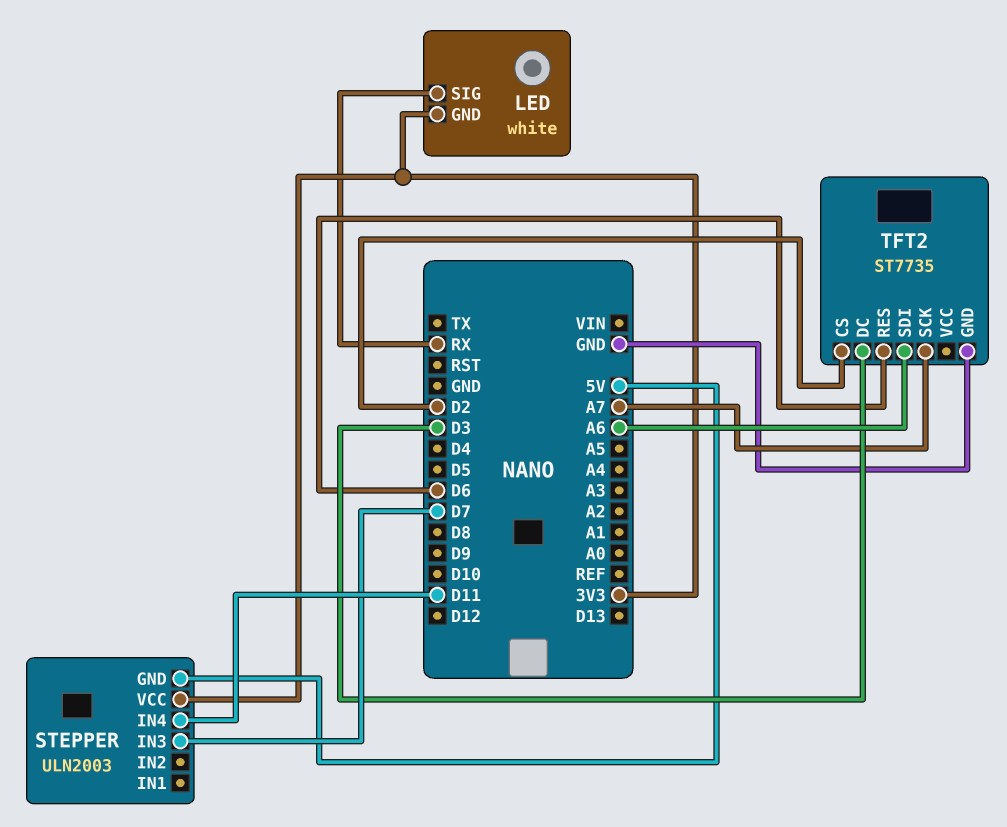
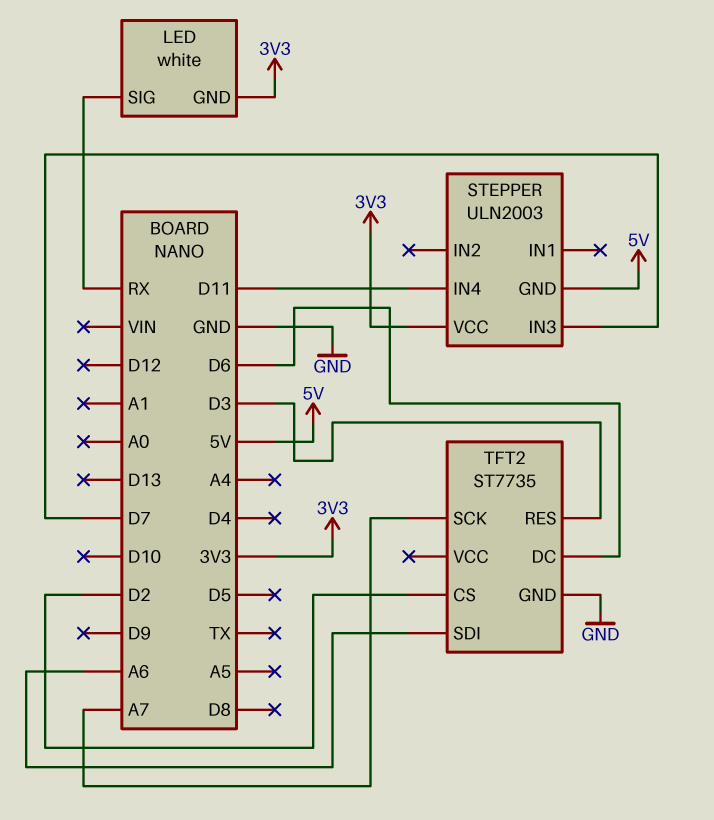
TFT2 pin DC: D3 -> D6
TFT2 pin RES: D6 -> D3

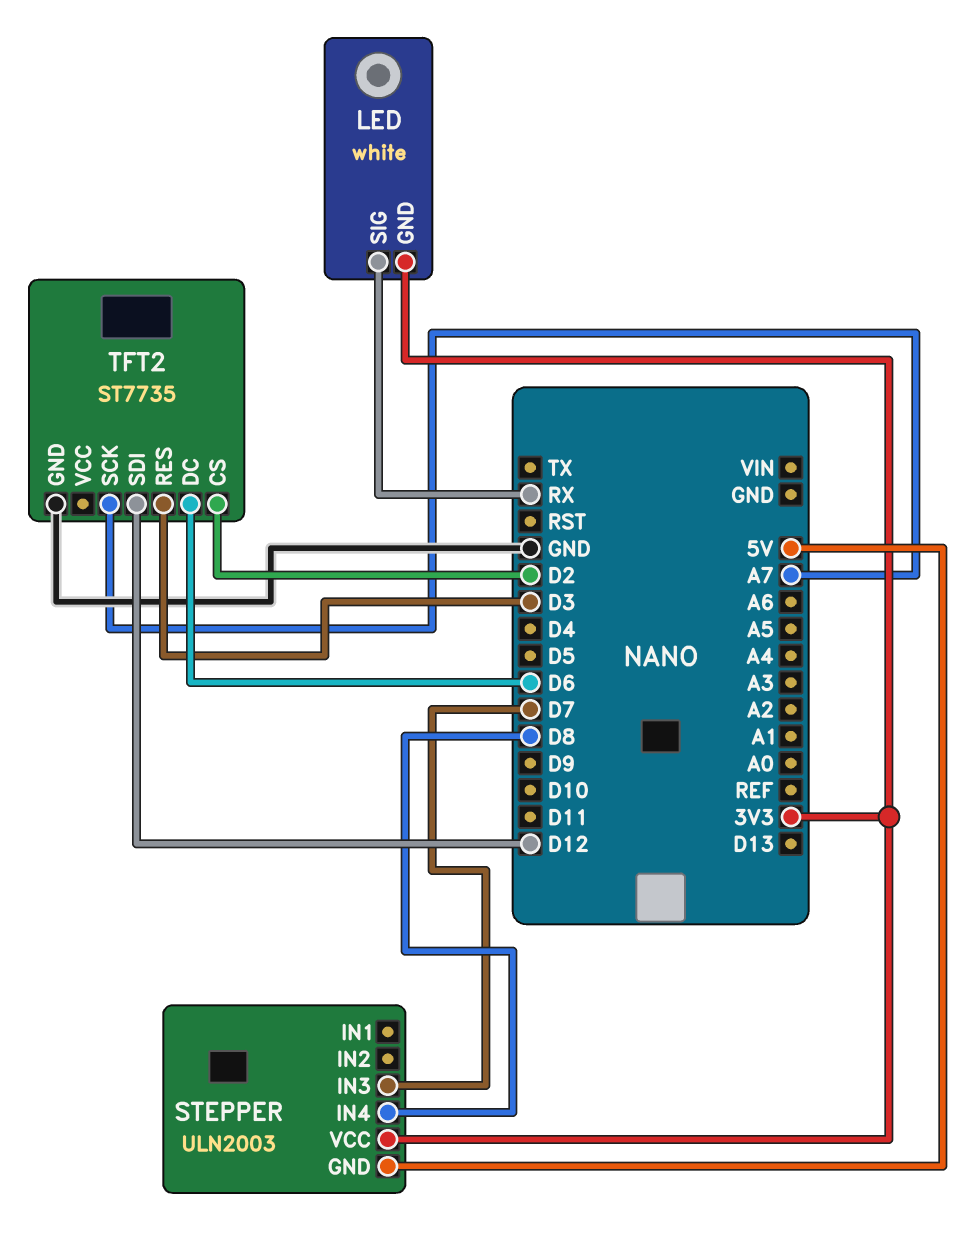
STEPPER pin IN4: D11 -> D8
TFT2 pin SDI: A6 -> D12

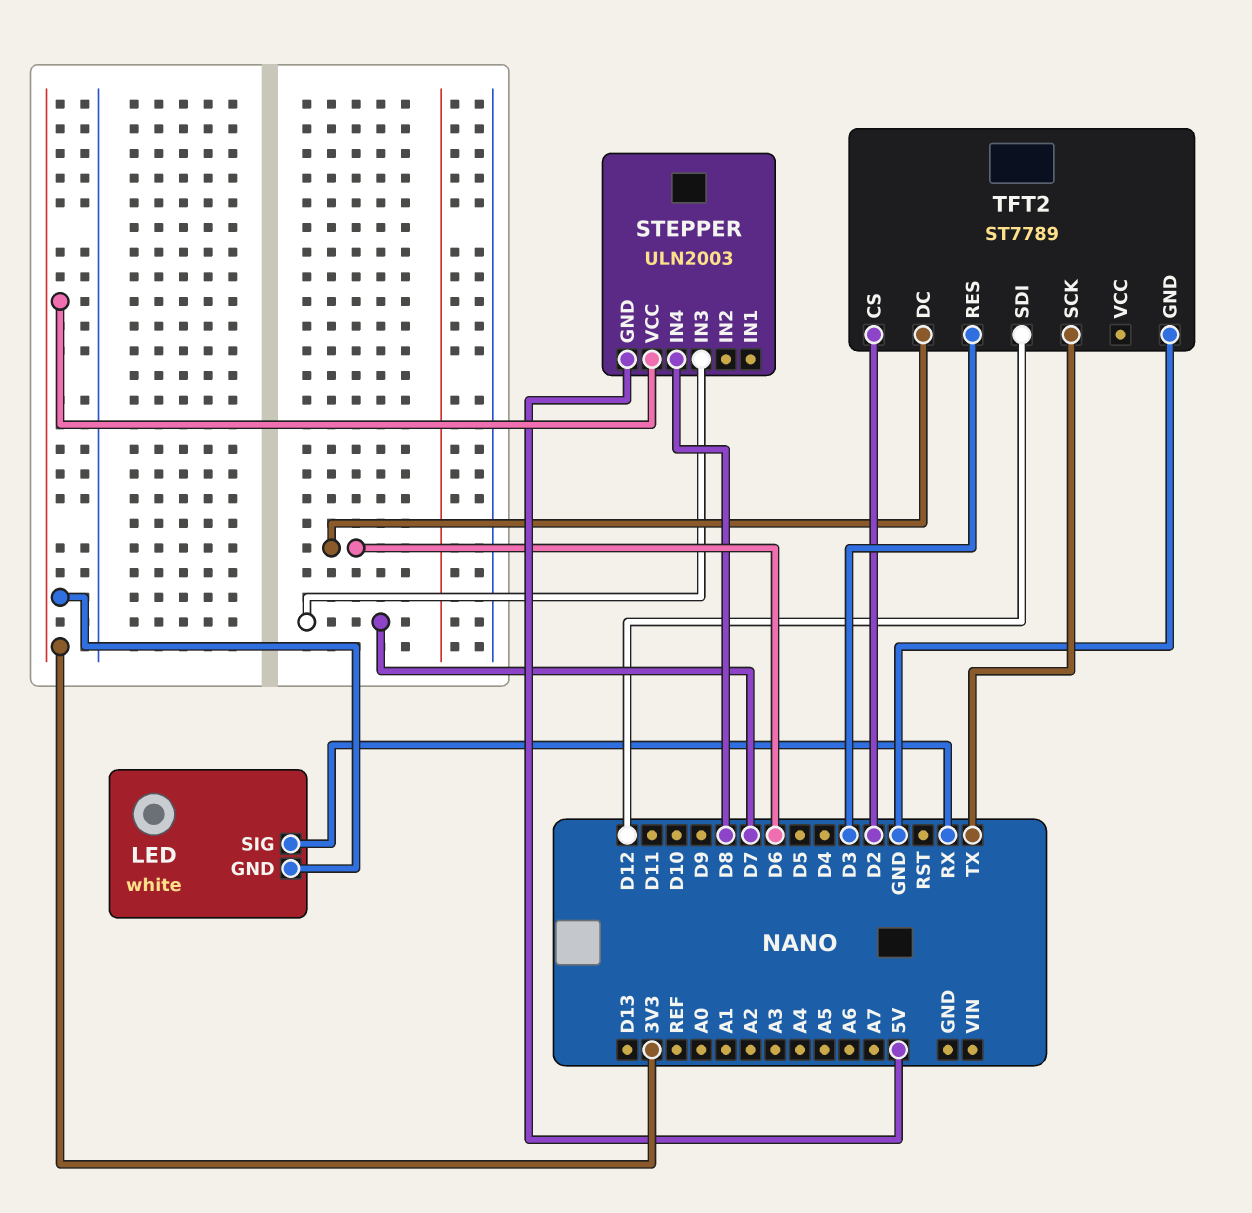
TFT2: ST7735 -> ST7789
TFT2 pin SCK: A7 -> TX

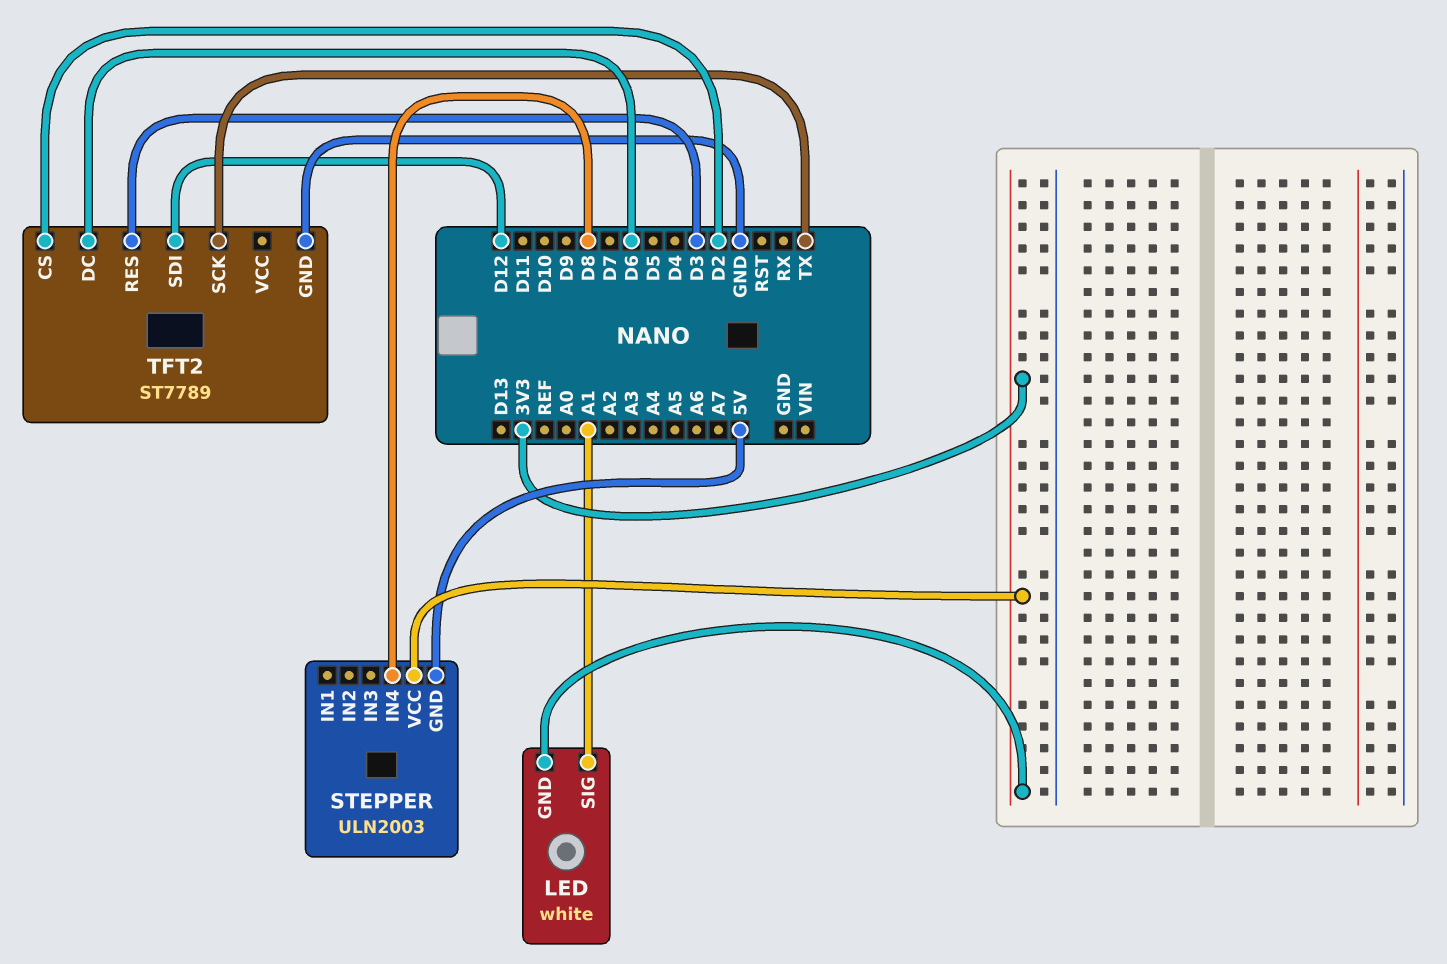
LED pin SIG: RX -> A1
STEPPER pin IN3: D7 -> none

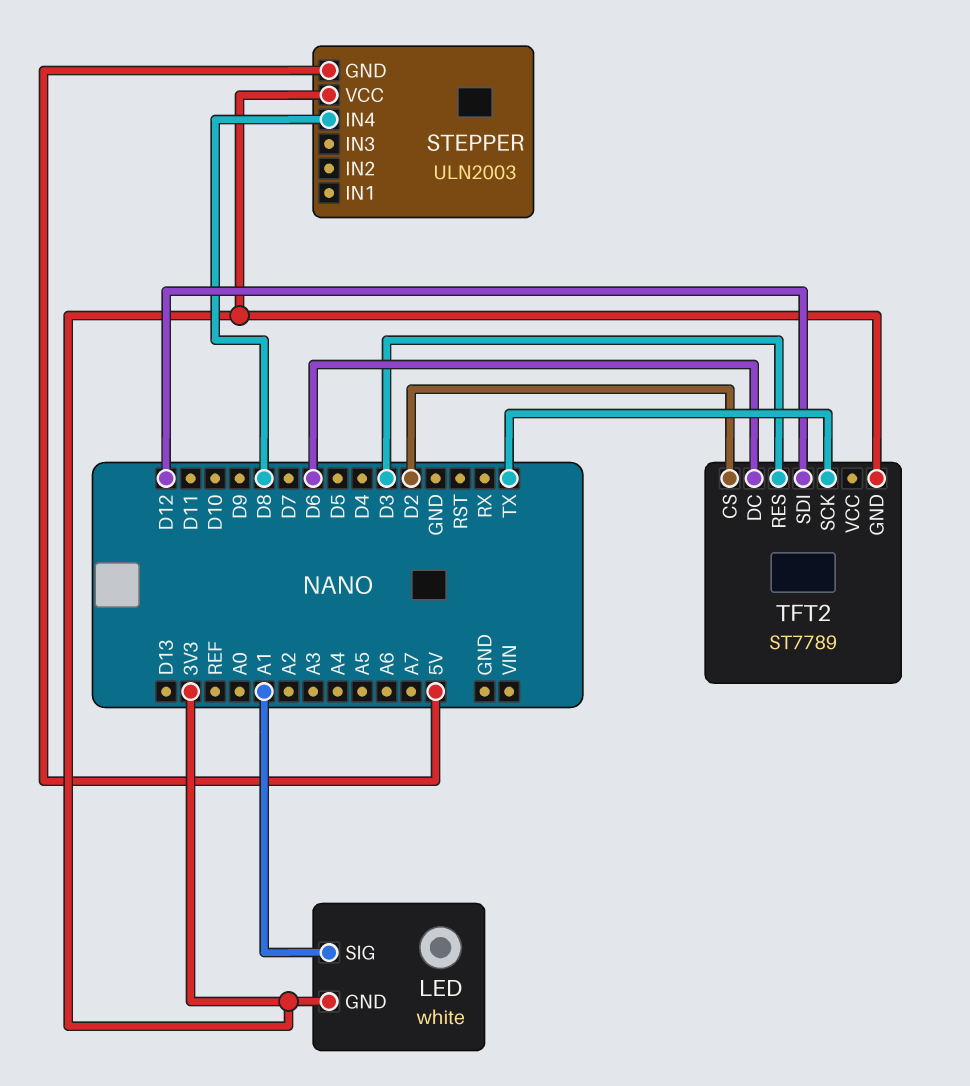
TFT2 pin GND: GND -> 3V3

